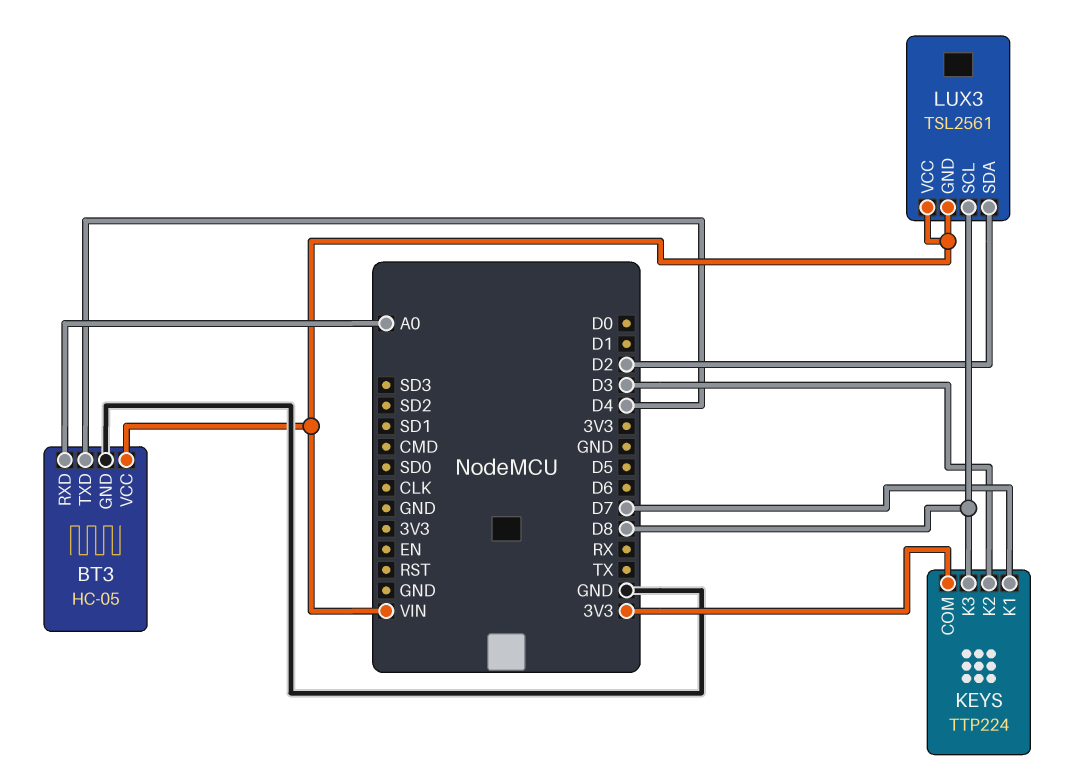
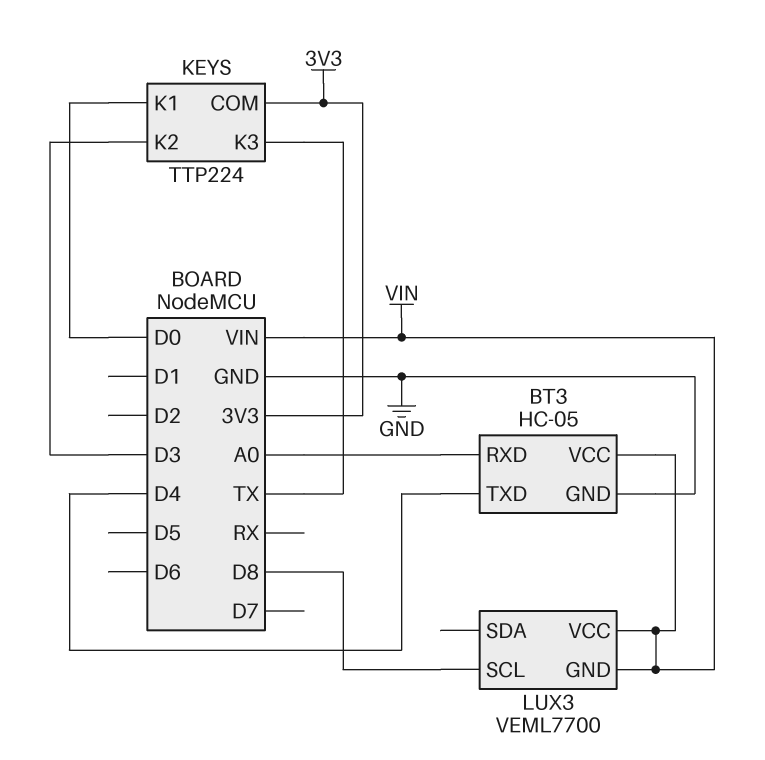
KEYS pin K1: D7 -> D0
KEYS pin K3: D8 -> TX
LUX3: TSL2561 -> VEML7700
LUX3 pin SDA: D2 -> none

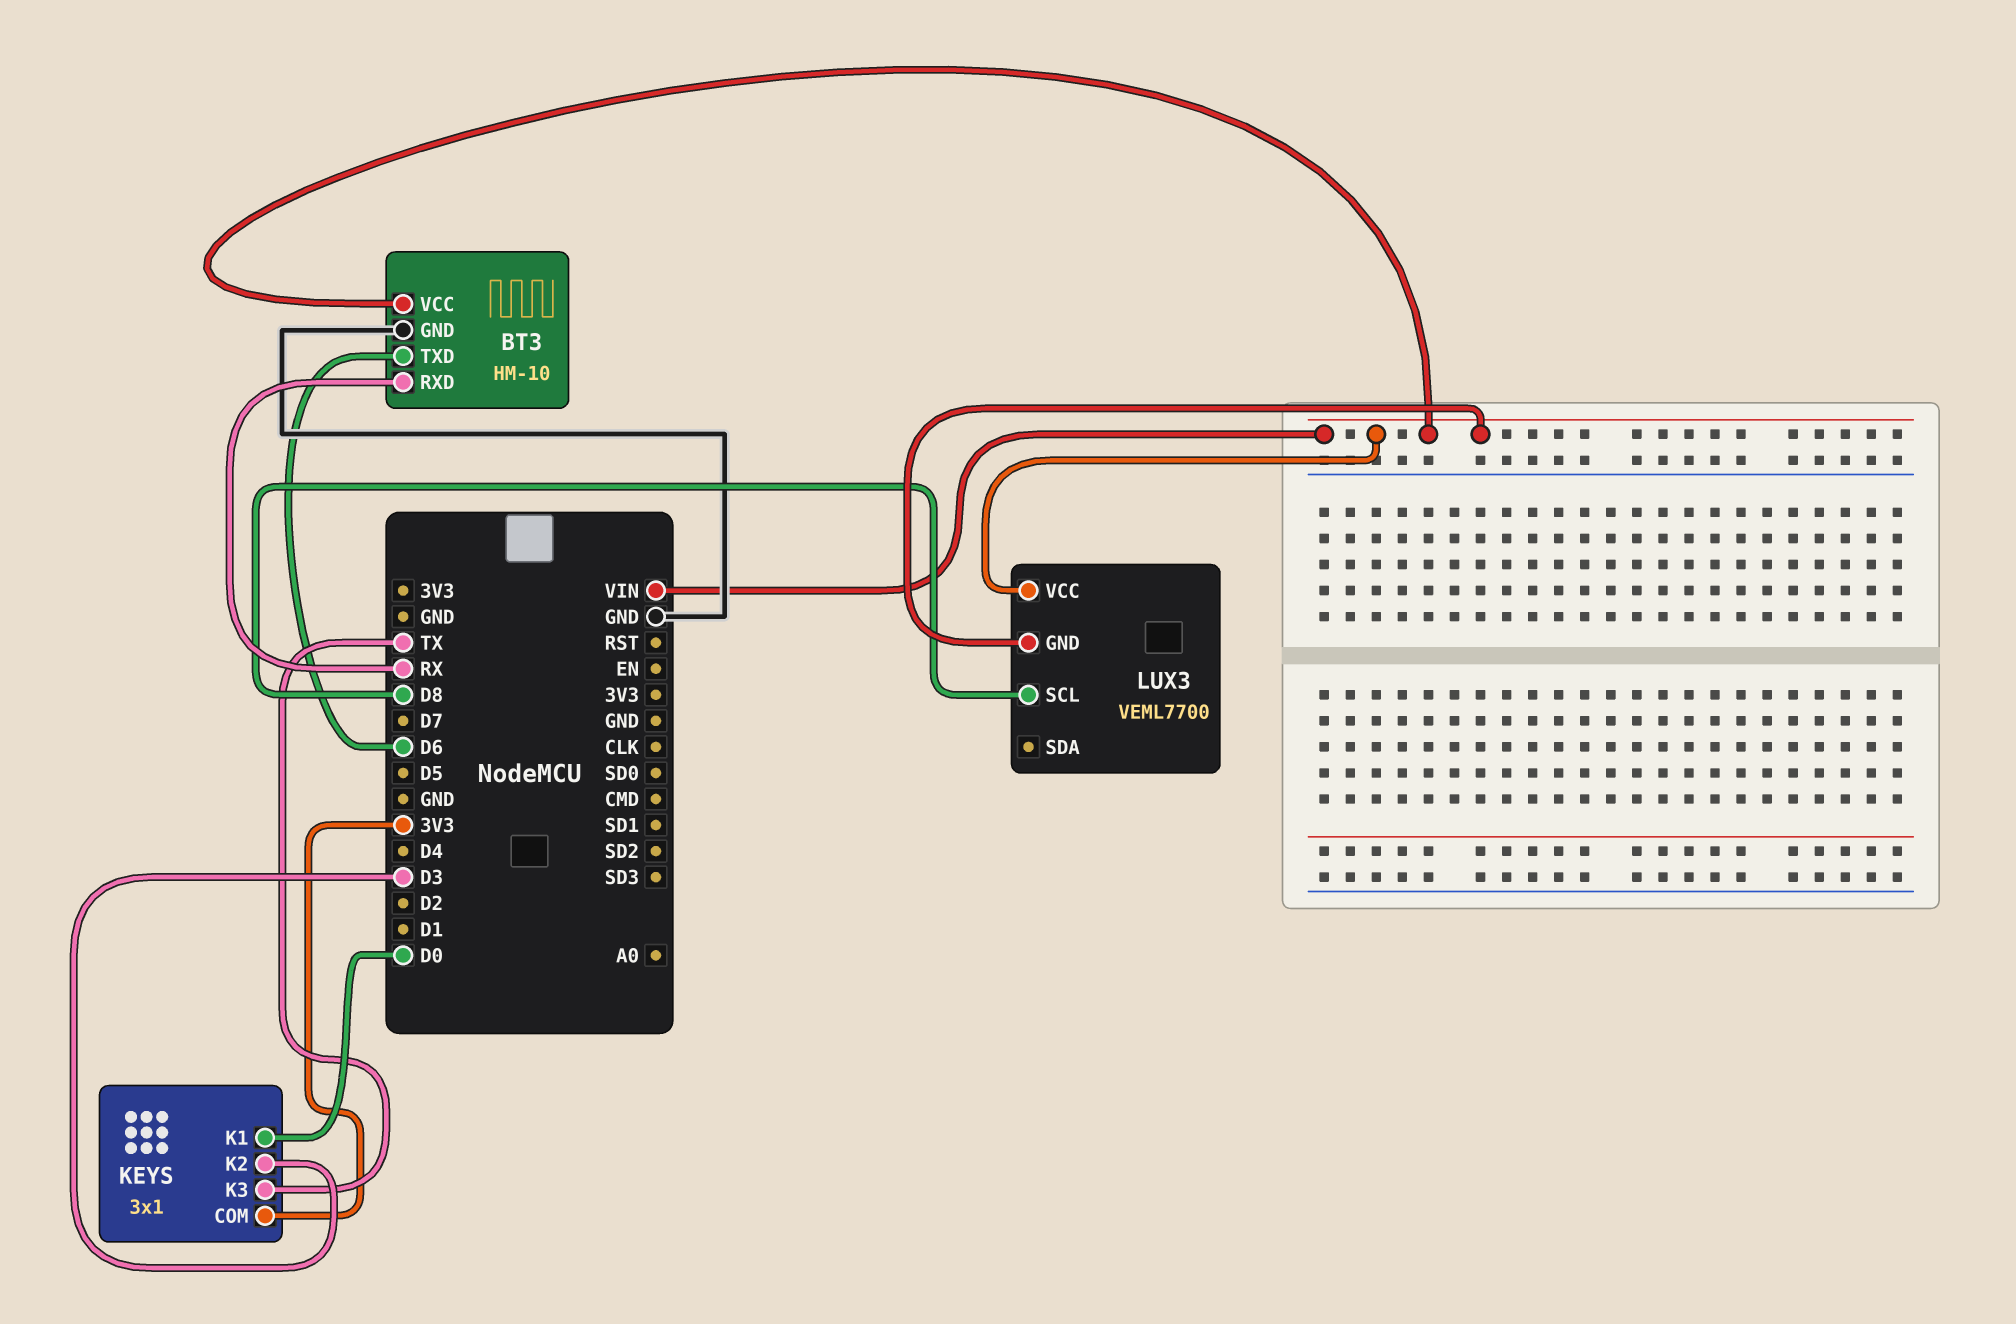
BT3: HC-05 -> HM-10
BT3 pin RXD: A0 -> RX
BT3 pin TXD: D4 -> D6
KEYS: TTP224 -> 3x1

